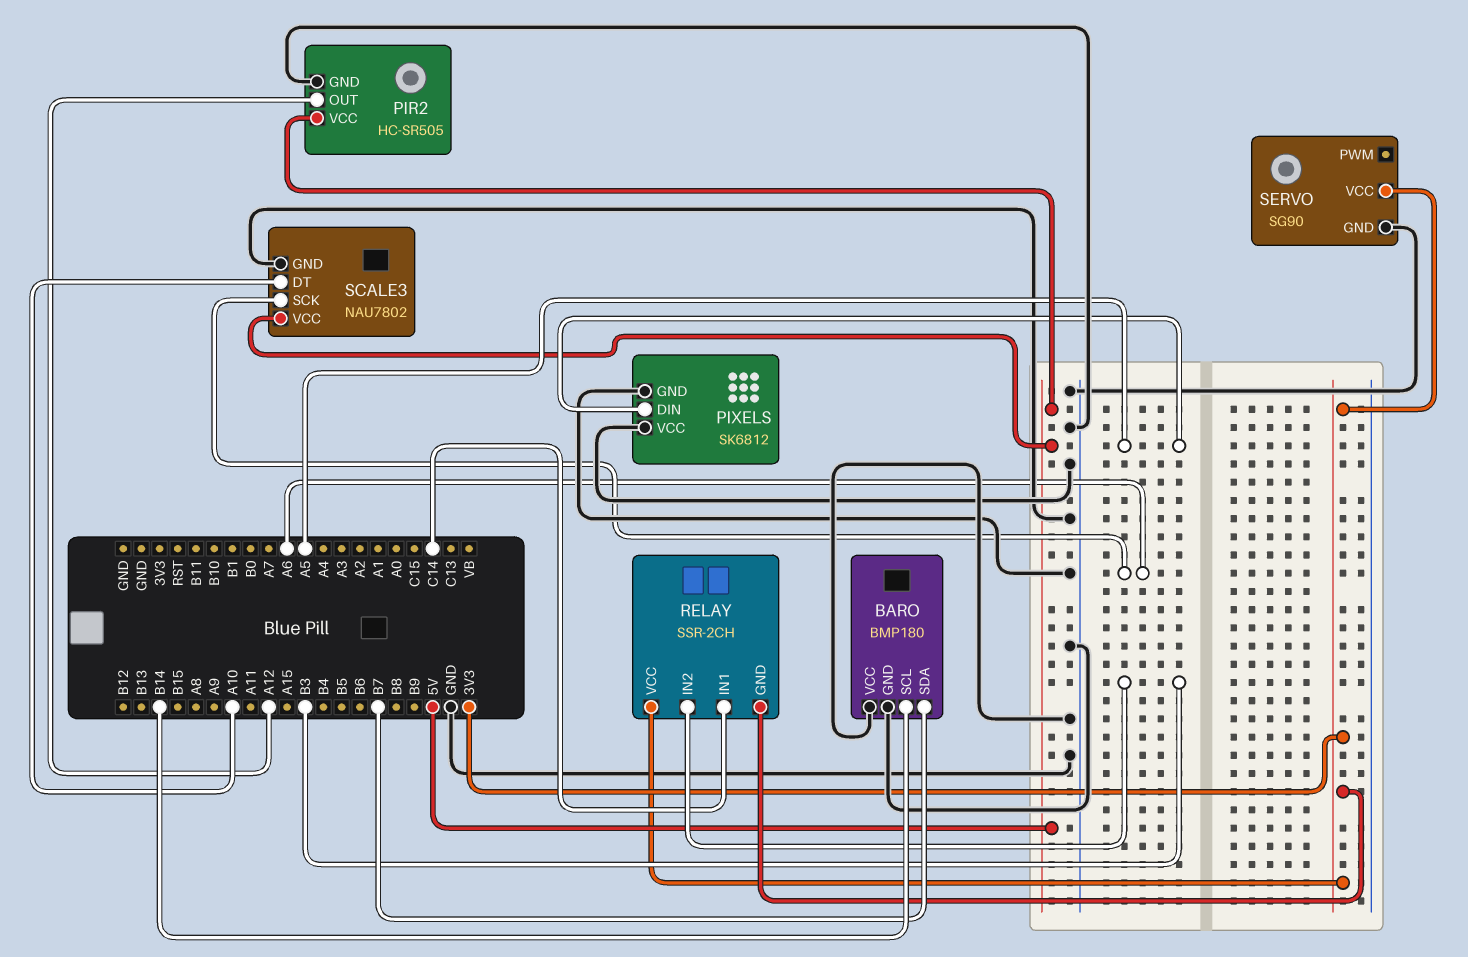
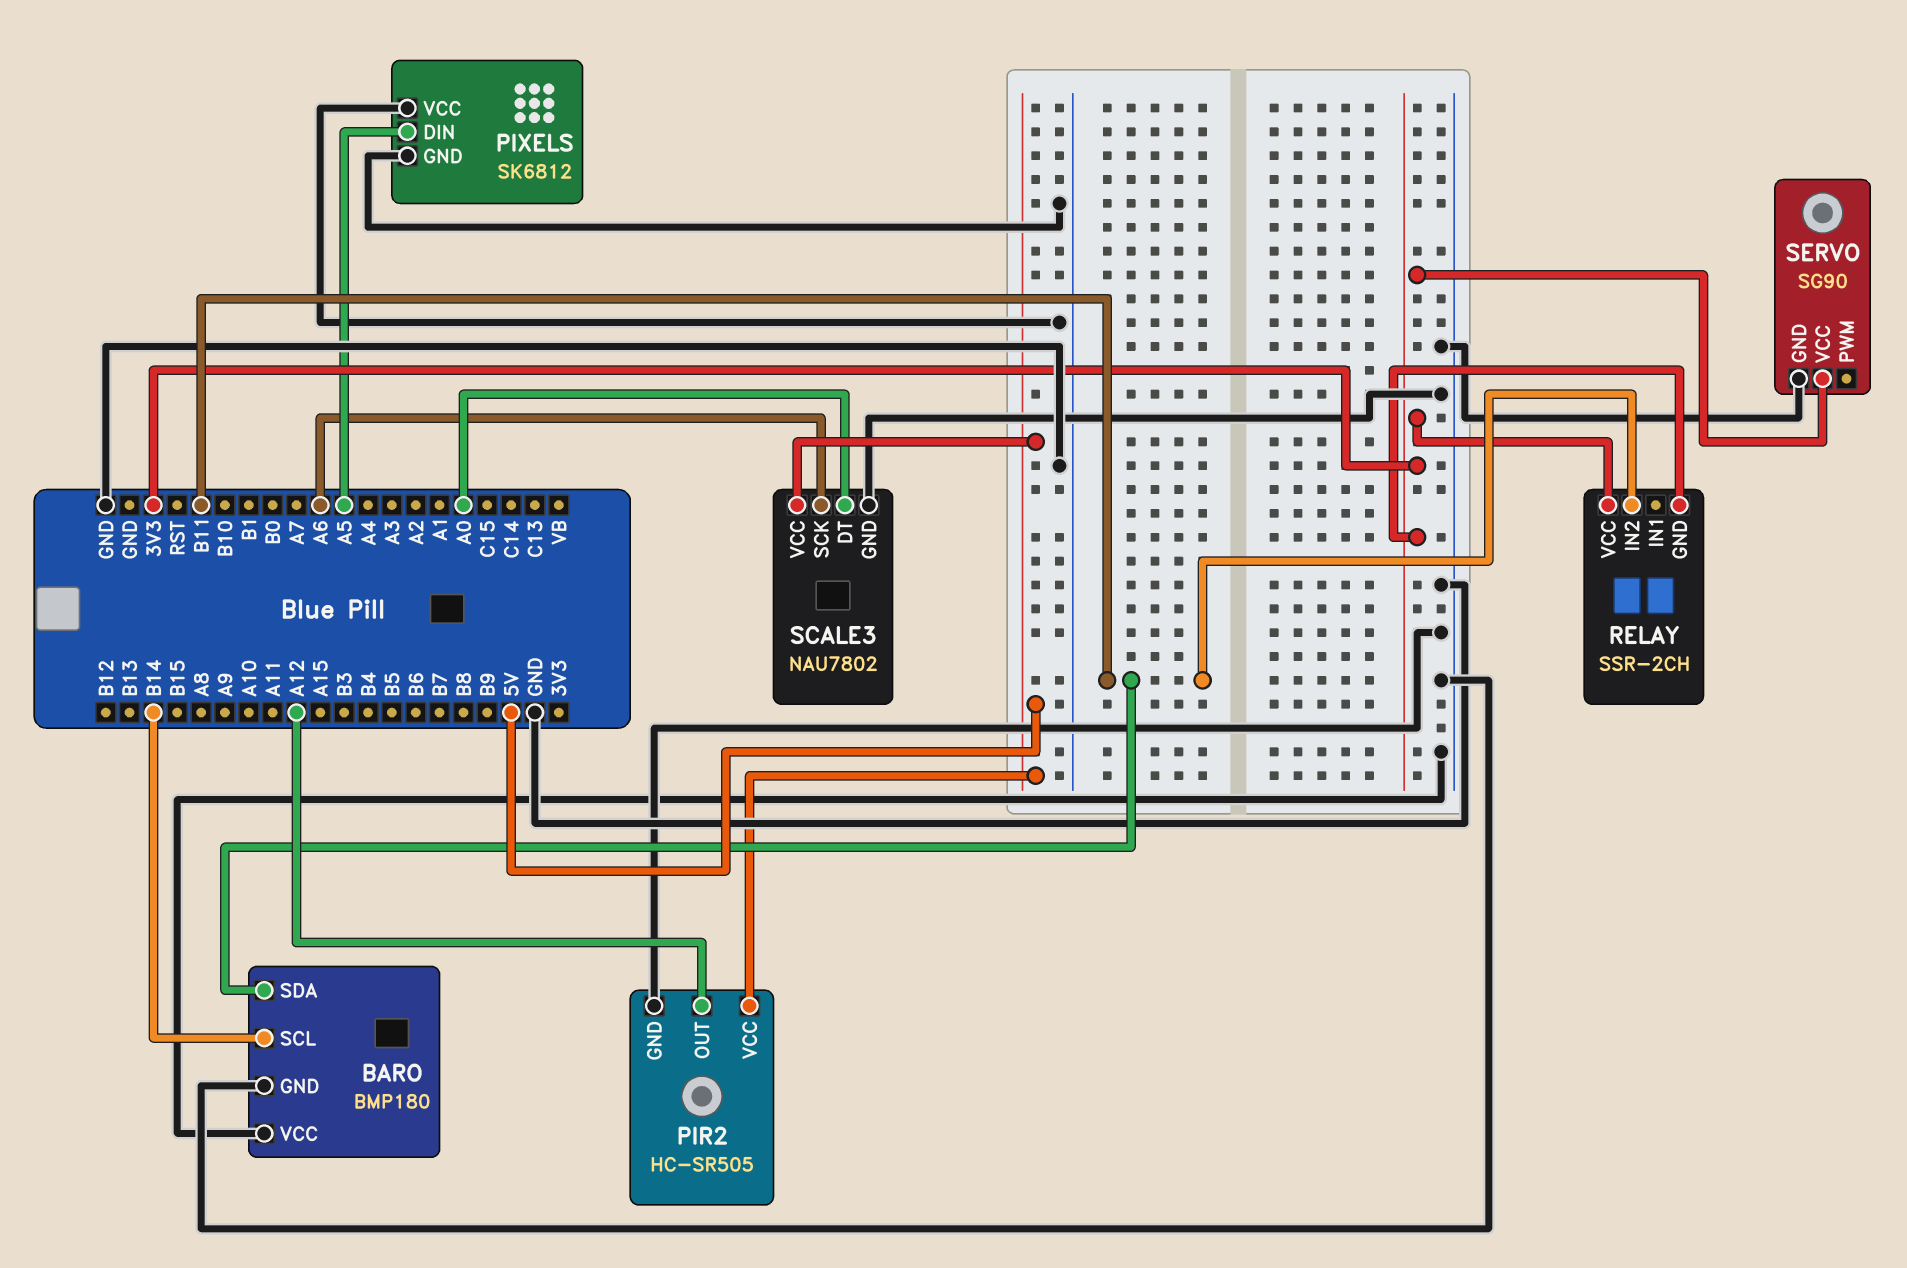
BARO pin SDA: B7 -> B11
RELAY pin IN1: C14 -> none
RELAY pin IN2: B3 -> B11
SCALE3 pin DT: A10 -> A0

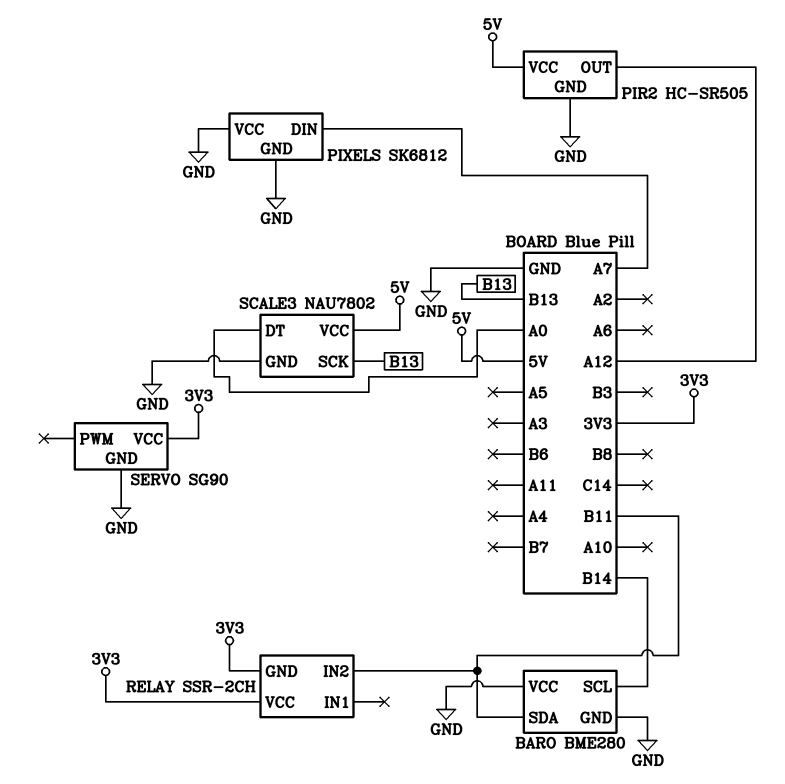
BARO: BMP180 -> BME280
PIXELS pin DIN: A5 -> A7
SCALE3 pin SCK: A6 -> B13

